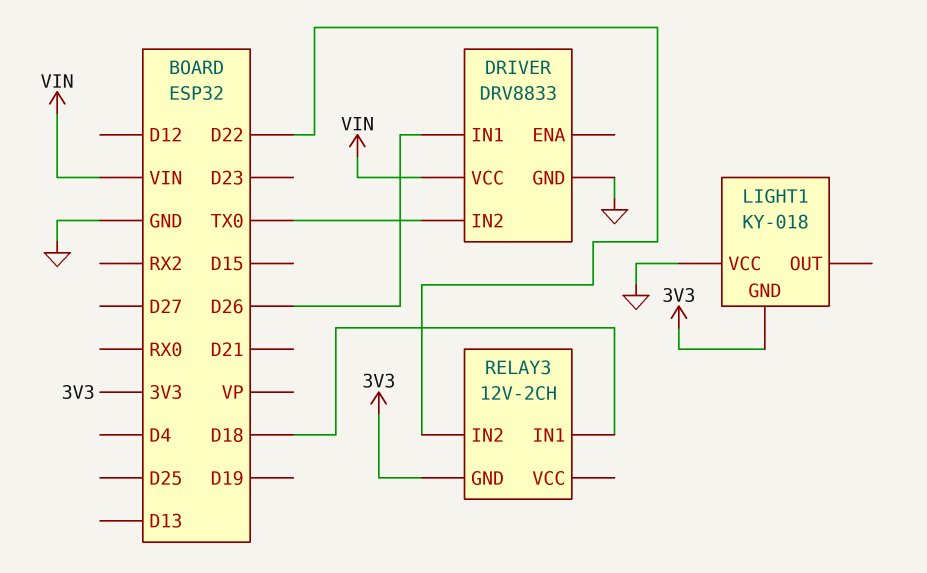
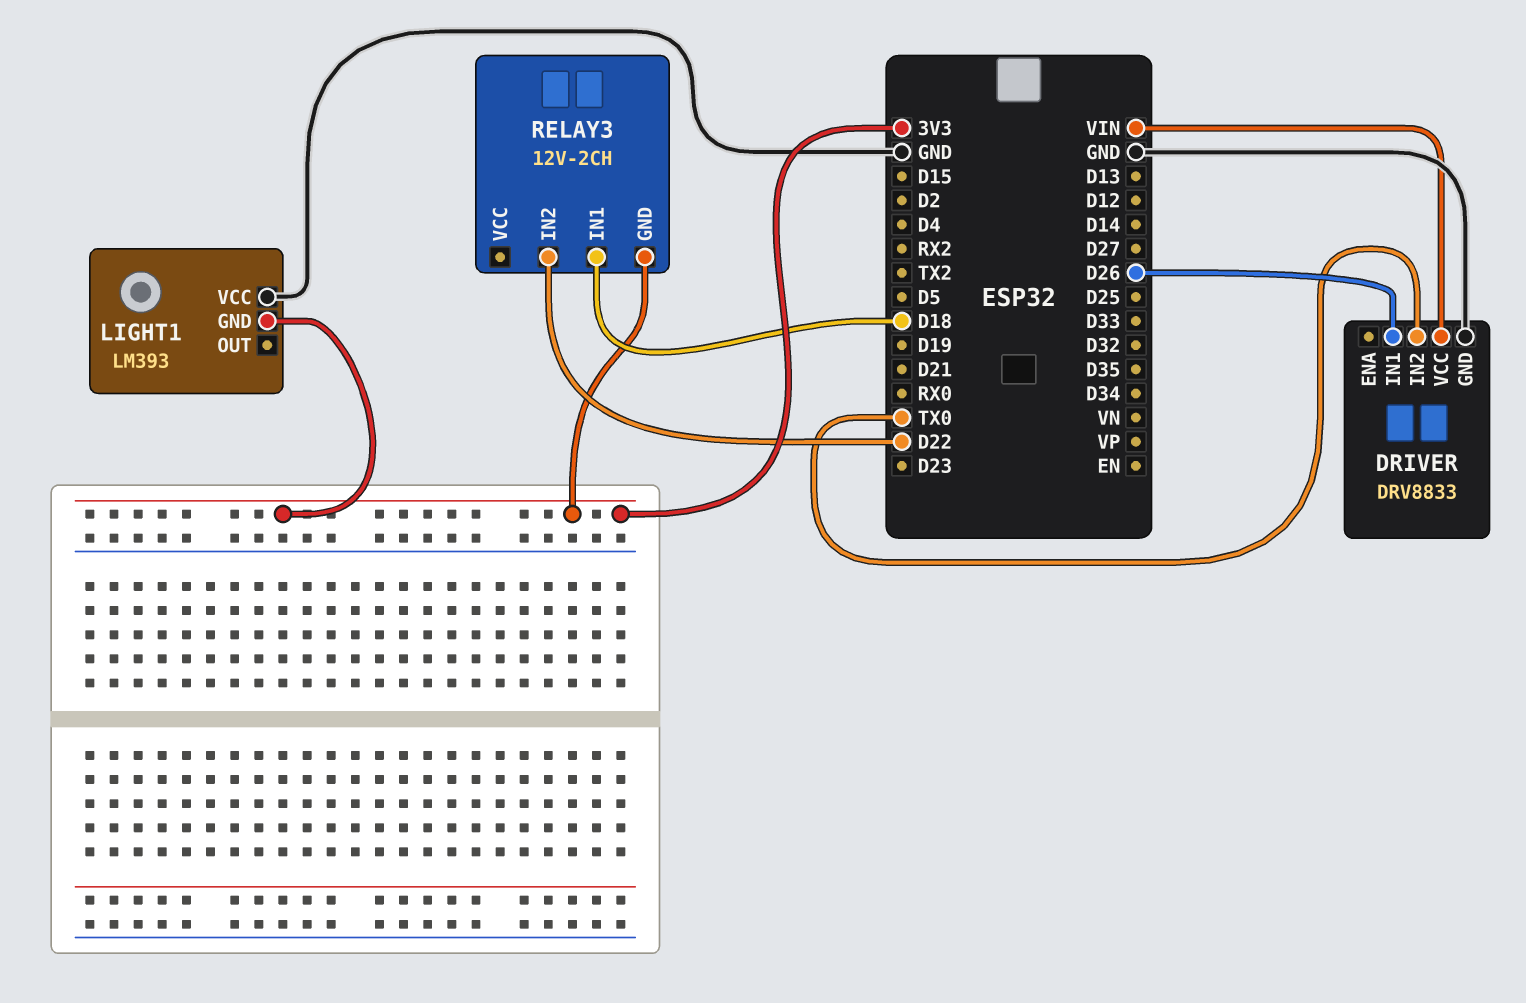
LIGHT1: KY-018 -> LM393

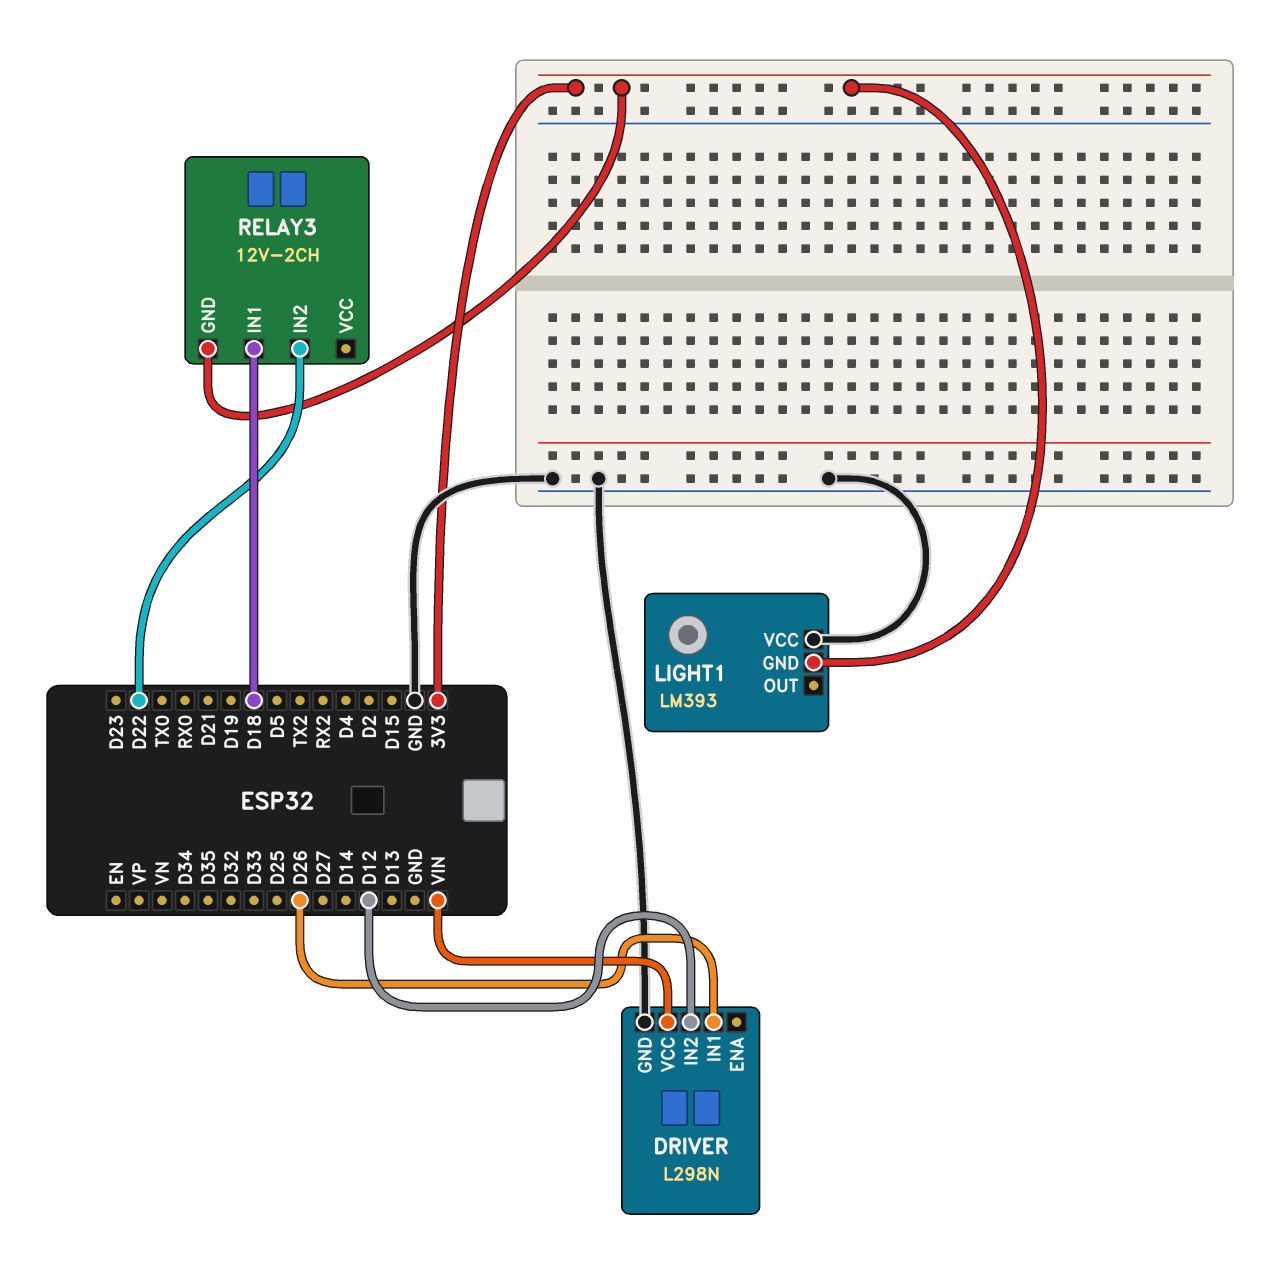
DRIVER: DRV8833 -> L298N
DRIVER pin IN2: TX0 -> D12

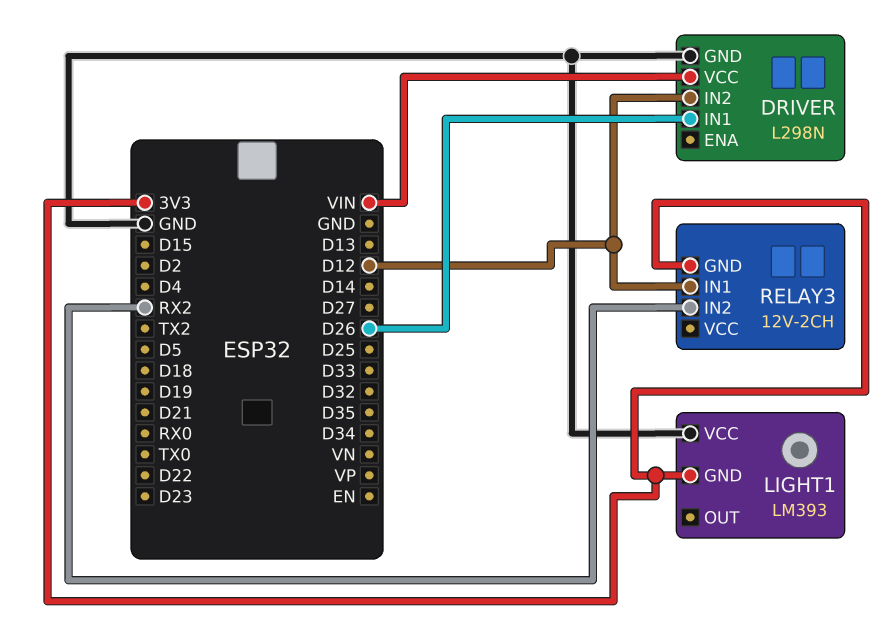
RELAY3 pin IN1: D18 -> D12
RELAY3 pin IN2: D22 -> RX2

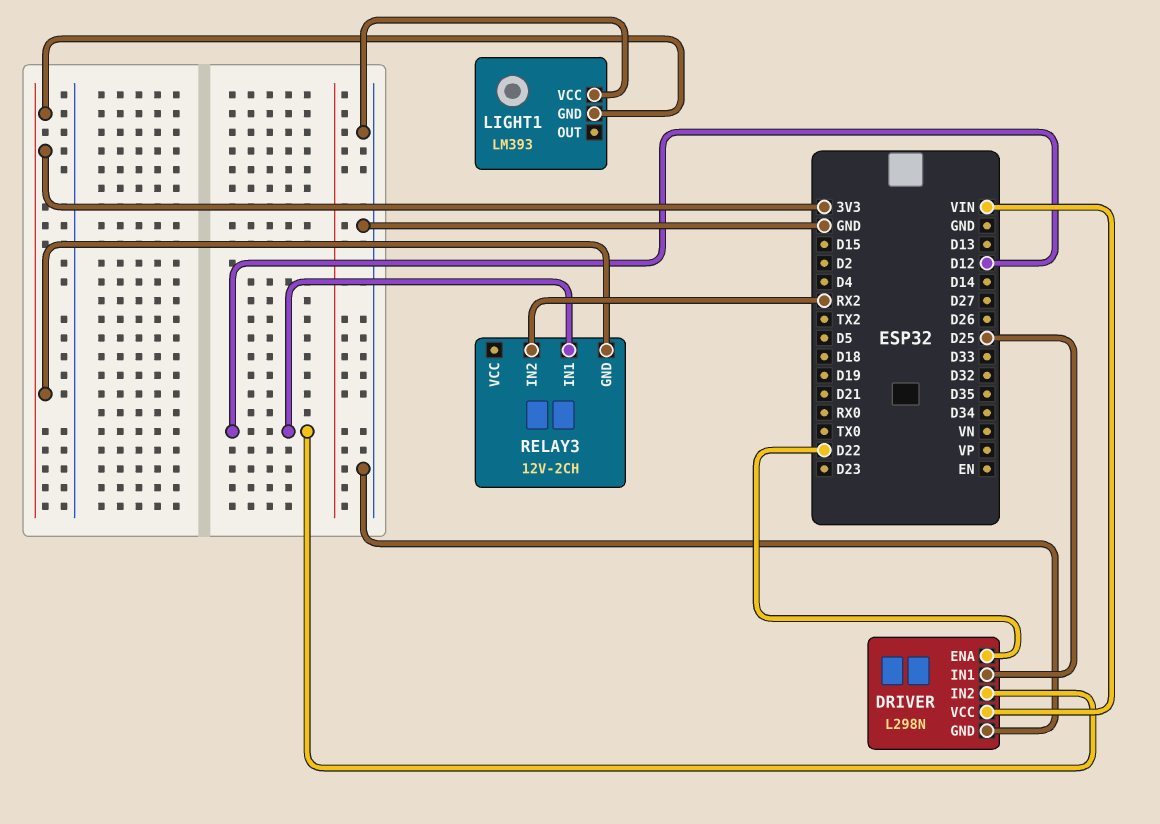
DRIVER pin ENA: none -> D22
DRIVER pin IN1: D26 -> D25

